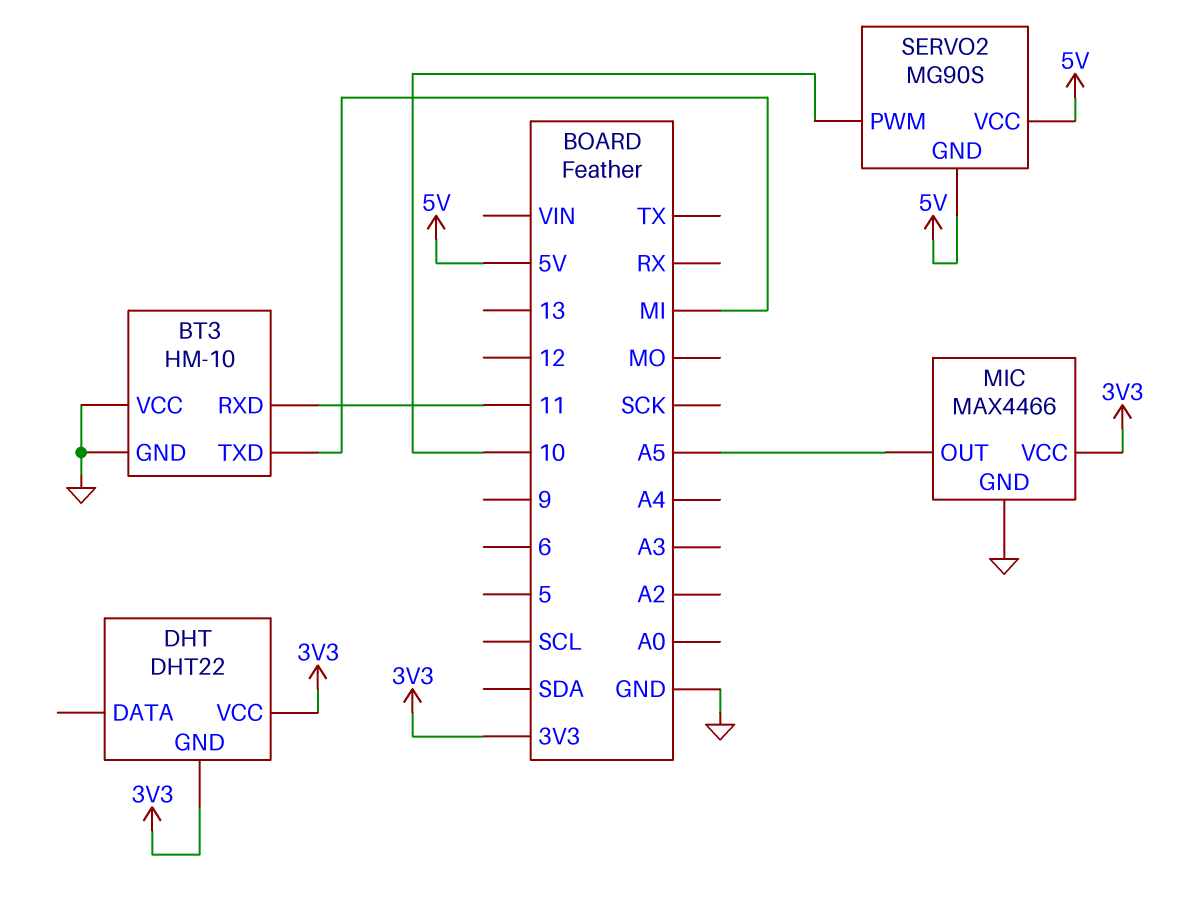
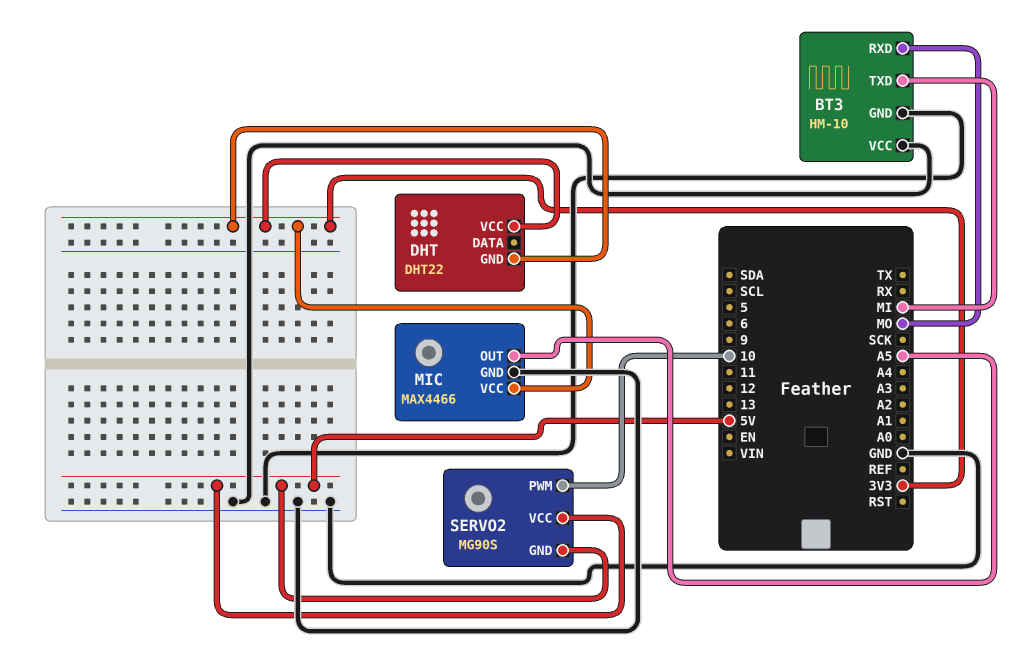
BT3 pin RXD: 11 -> MO

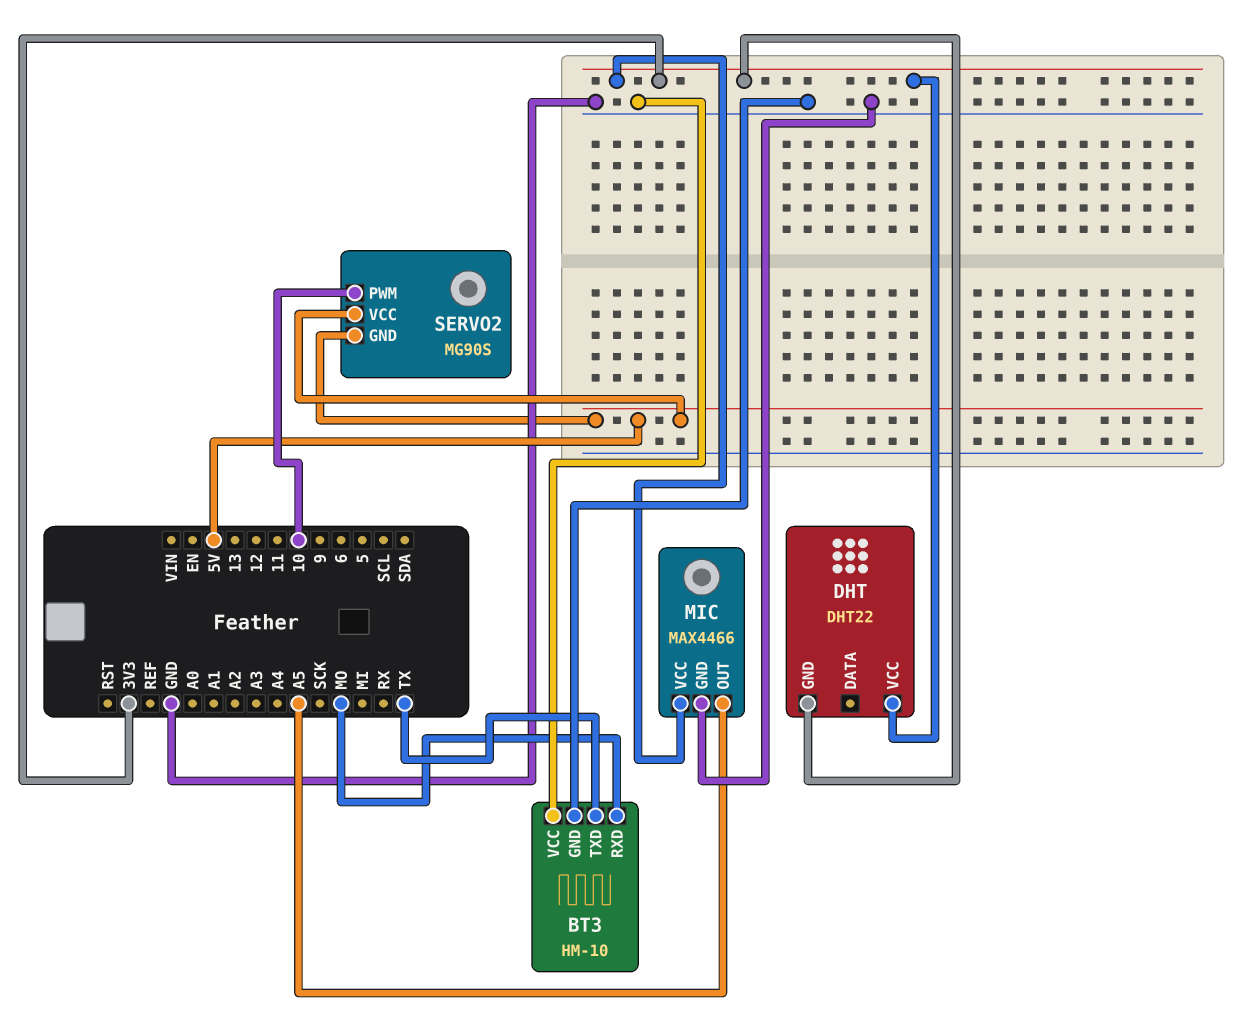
BT3 pin TXD: MI -> TX

